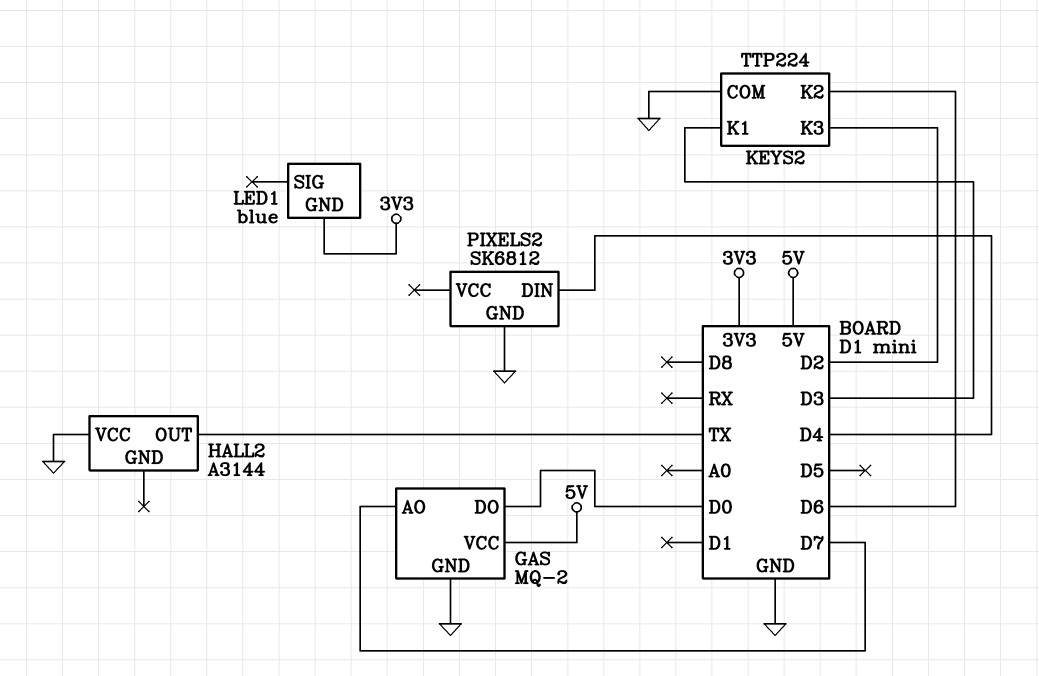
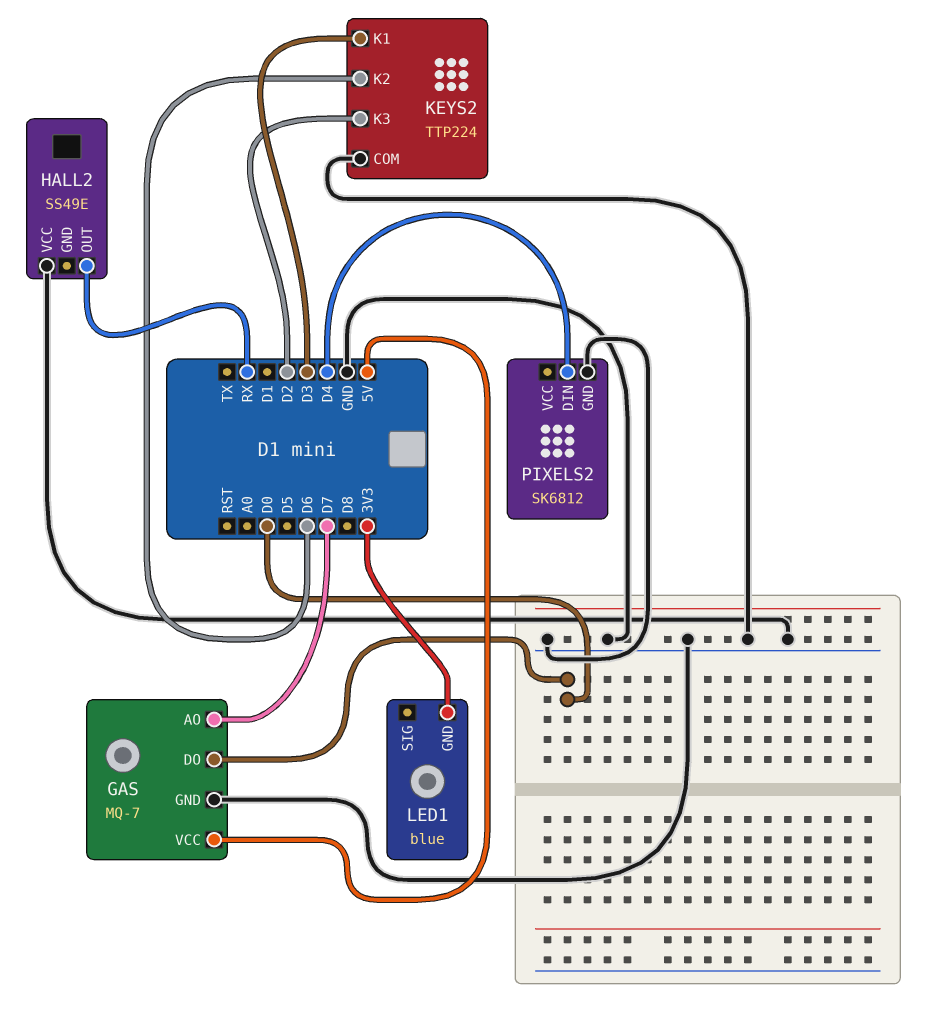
GAS: MQ-2 -> MQ-7
HALL2: A3144 -> SS49E
HALL2 pin OUT: TX -> RX

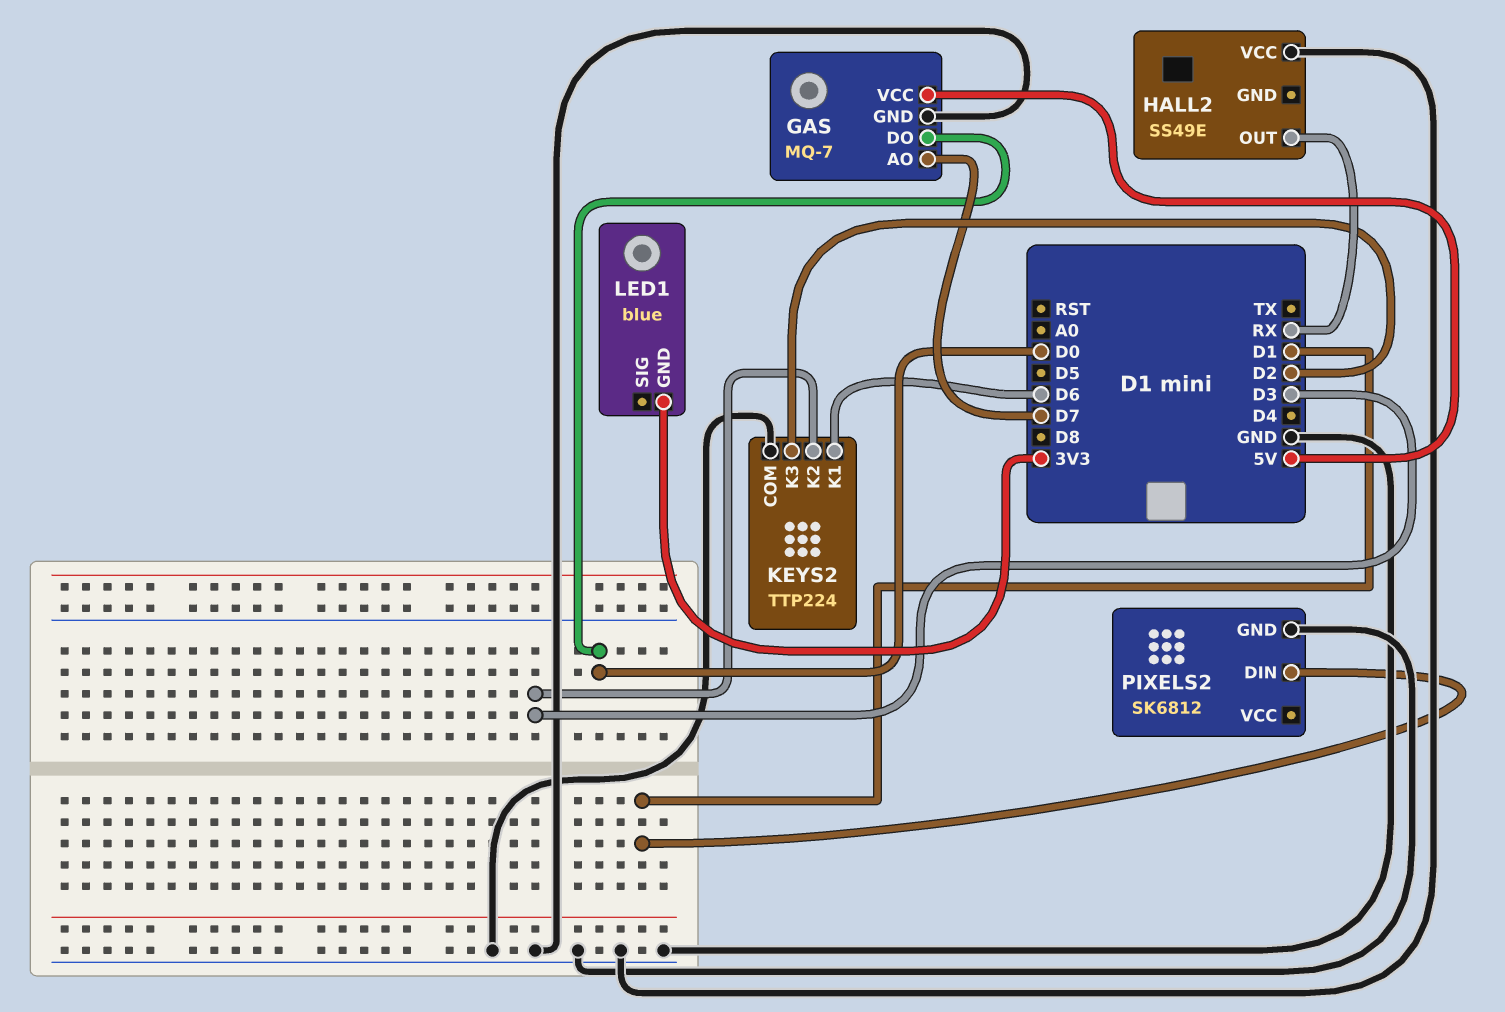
KEYS2 pin K1: D3 -> D6
KEYS2 pin K2: D6 -> D3
PIXELS2 pin DIN: D4 -> D1

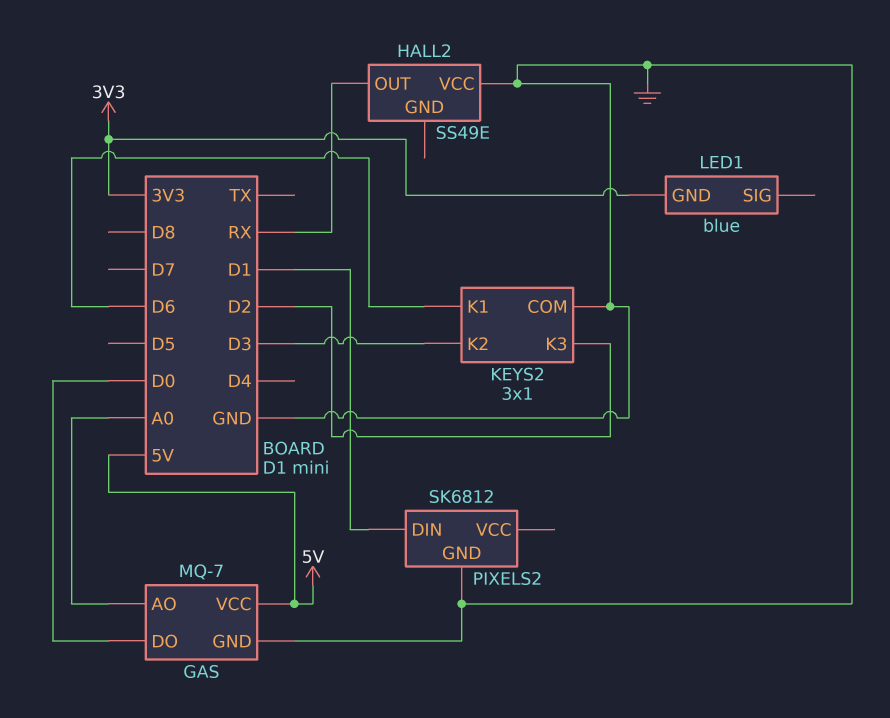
GAS pin AO: D7 -> A0
KEYS2: TTP224 -> 3x1

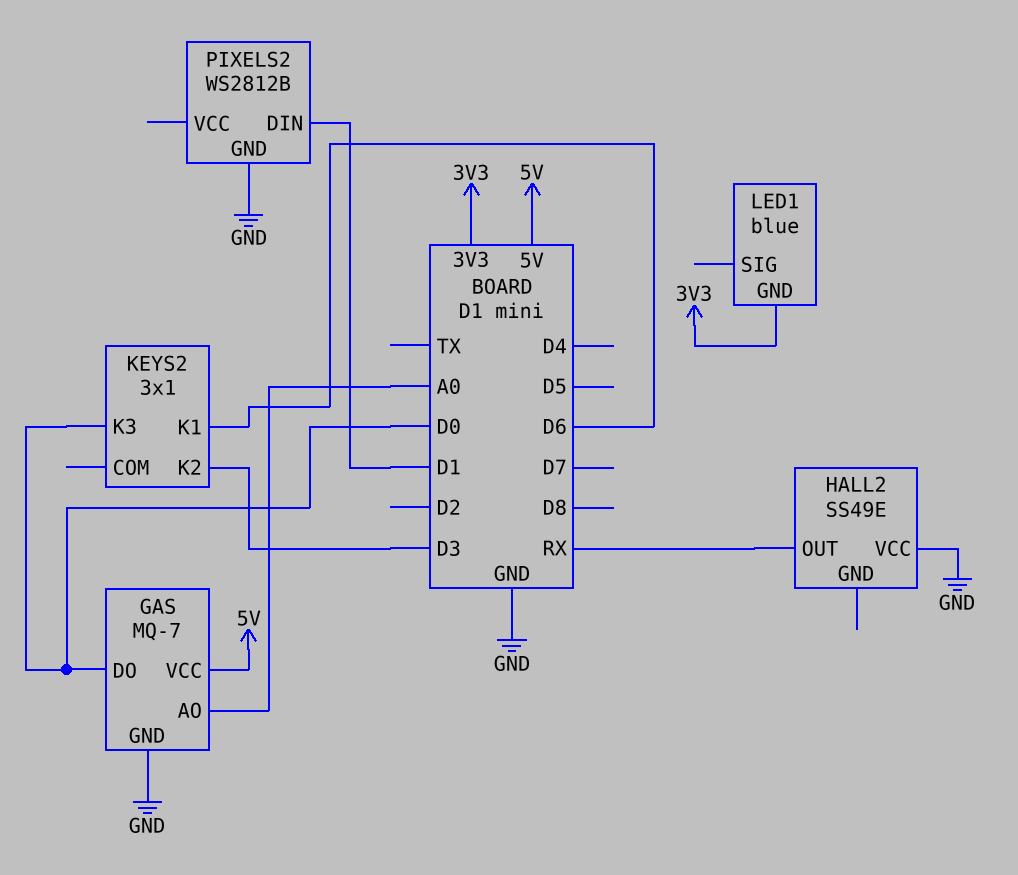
KEYS2 pin COM: GND -> none
KEYS2 pin K3: D2 -> D0
PIXELS2: SK6812 -> WS2812B

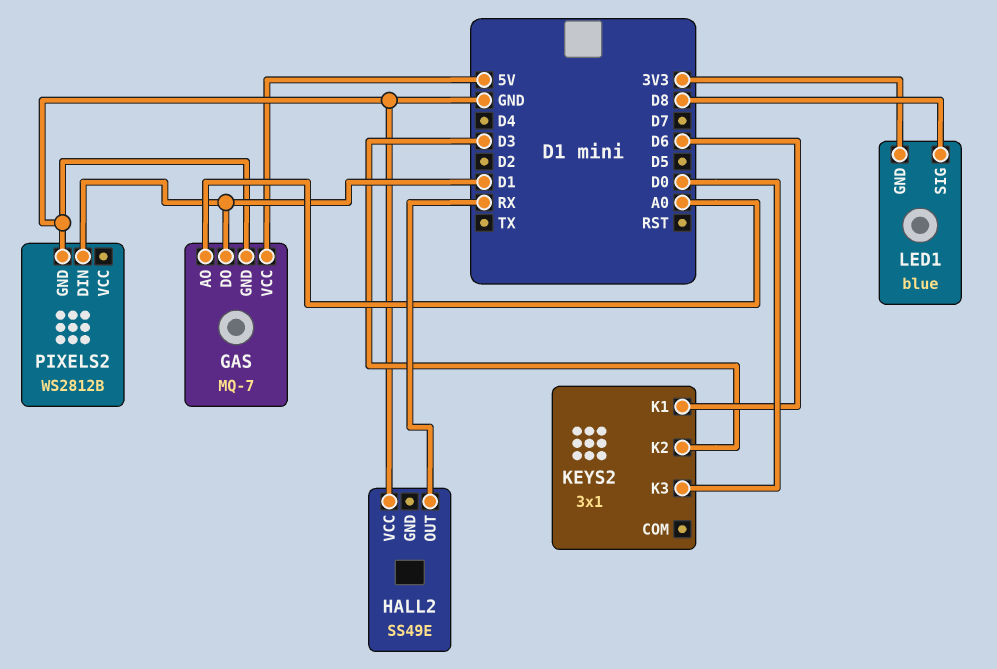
GAS pin DO: D0 -> D1
LED1 pin SIG: none -> D8

